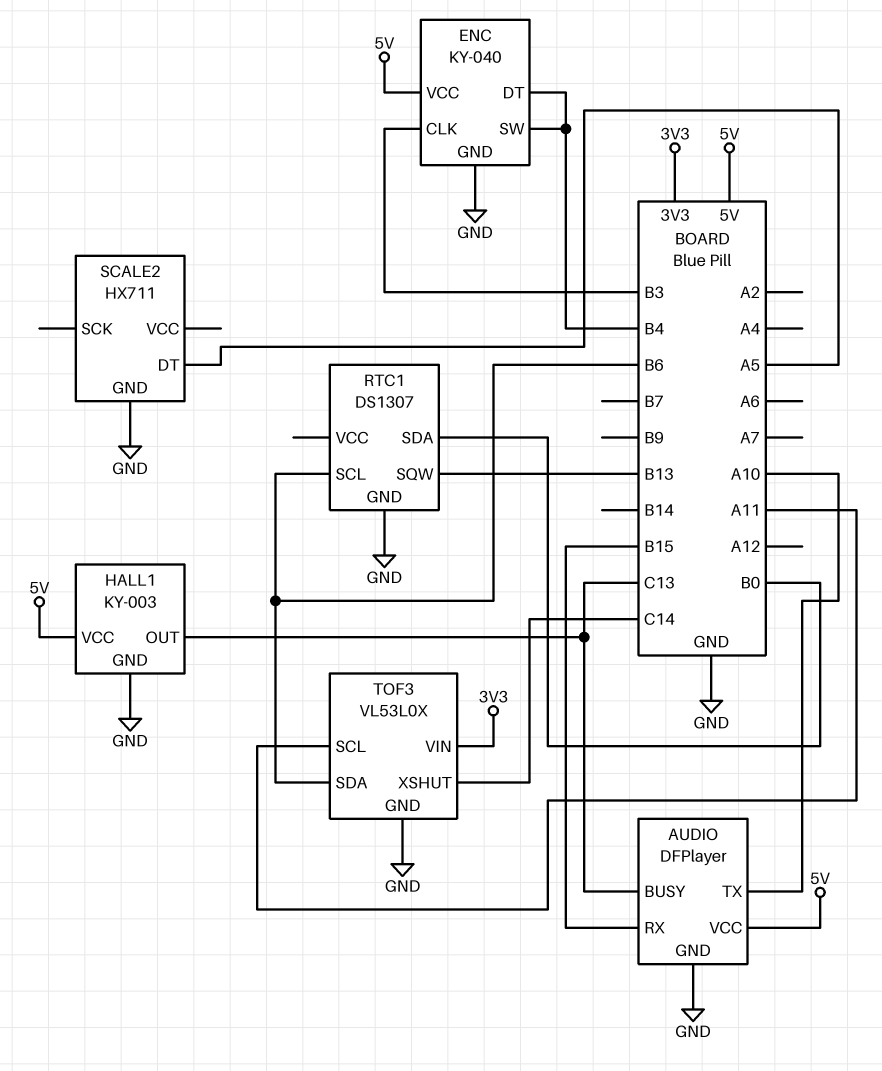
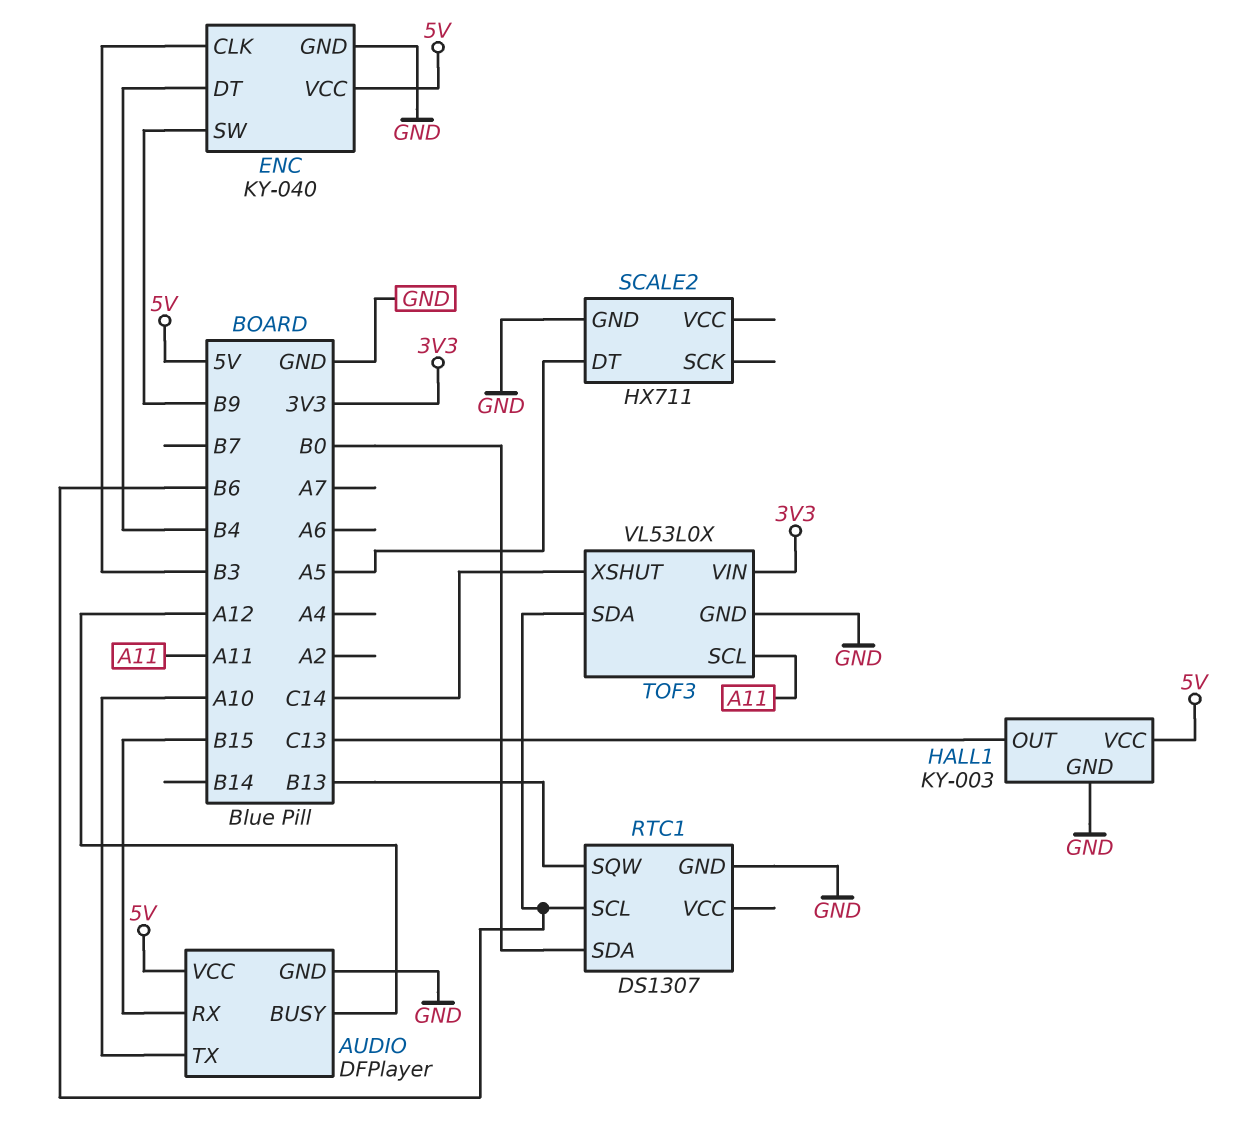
AUDIO pin BUSY: C13 -> A12
ENC pin SW: B4 -> B9

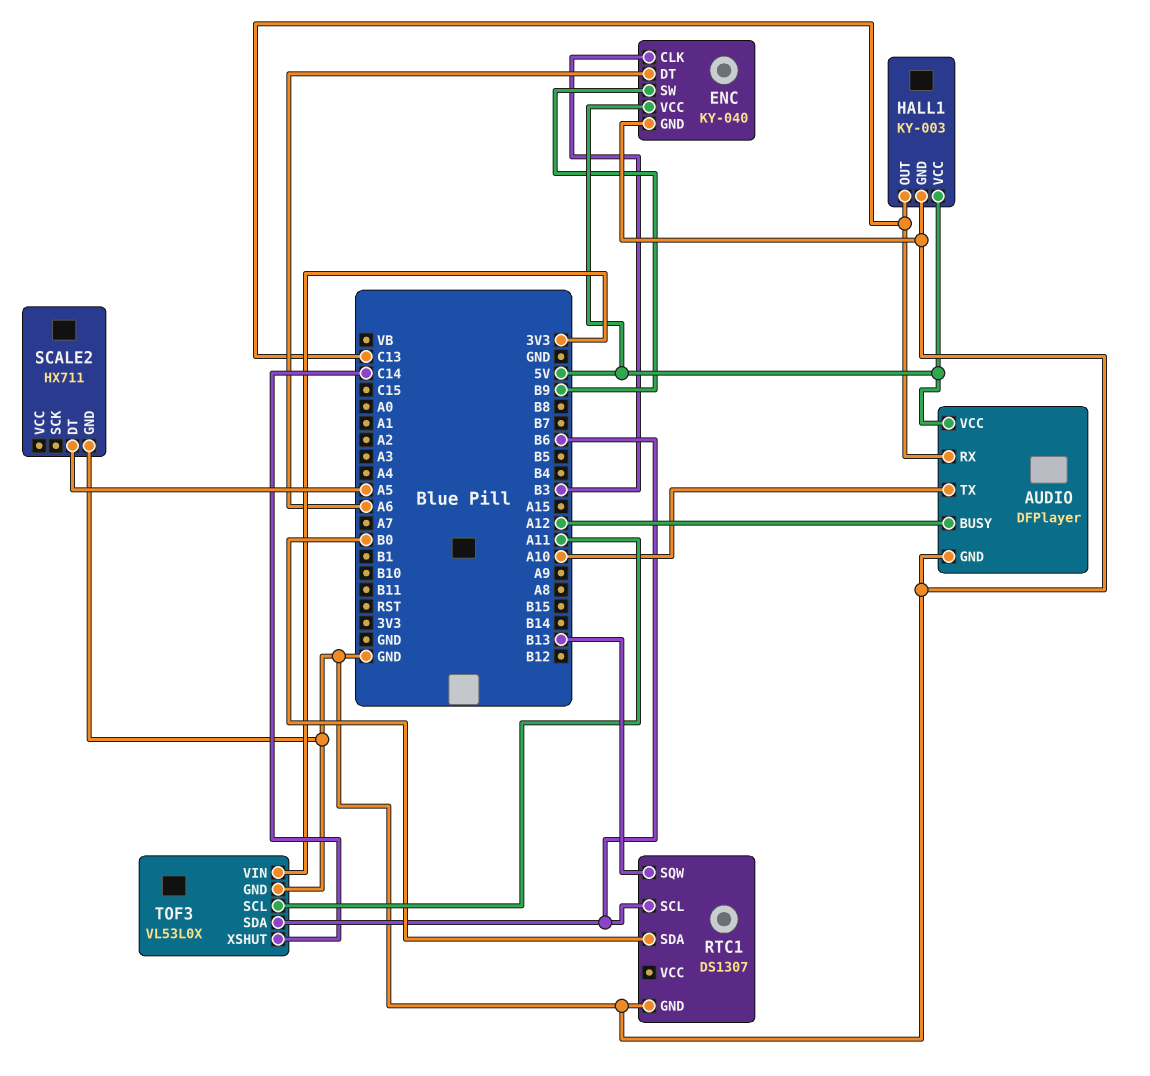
AUDIO pin RX: B15 -> C13
ENC pin DT: B4 -> A6

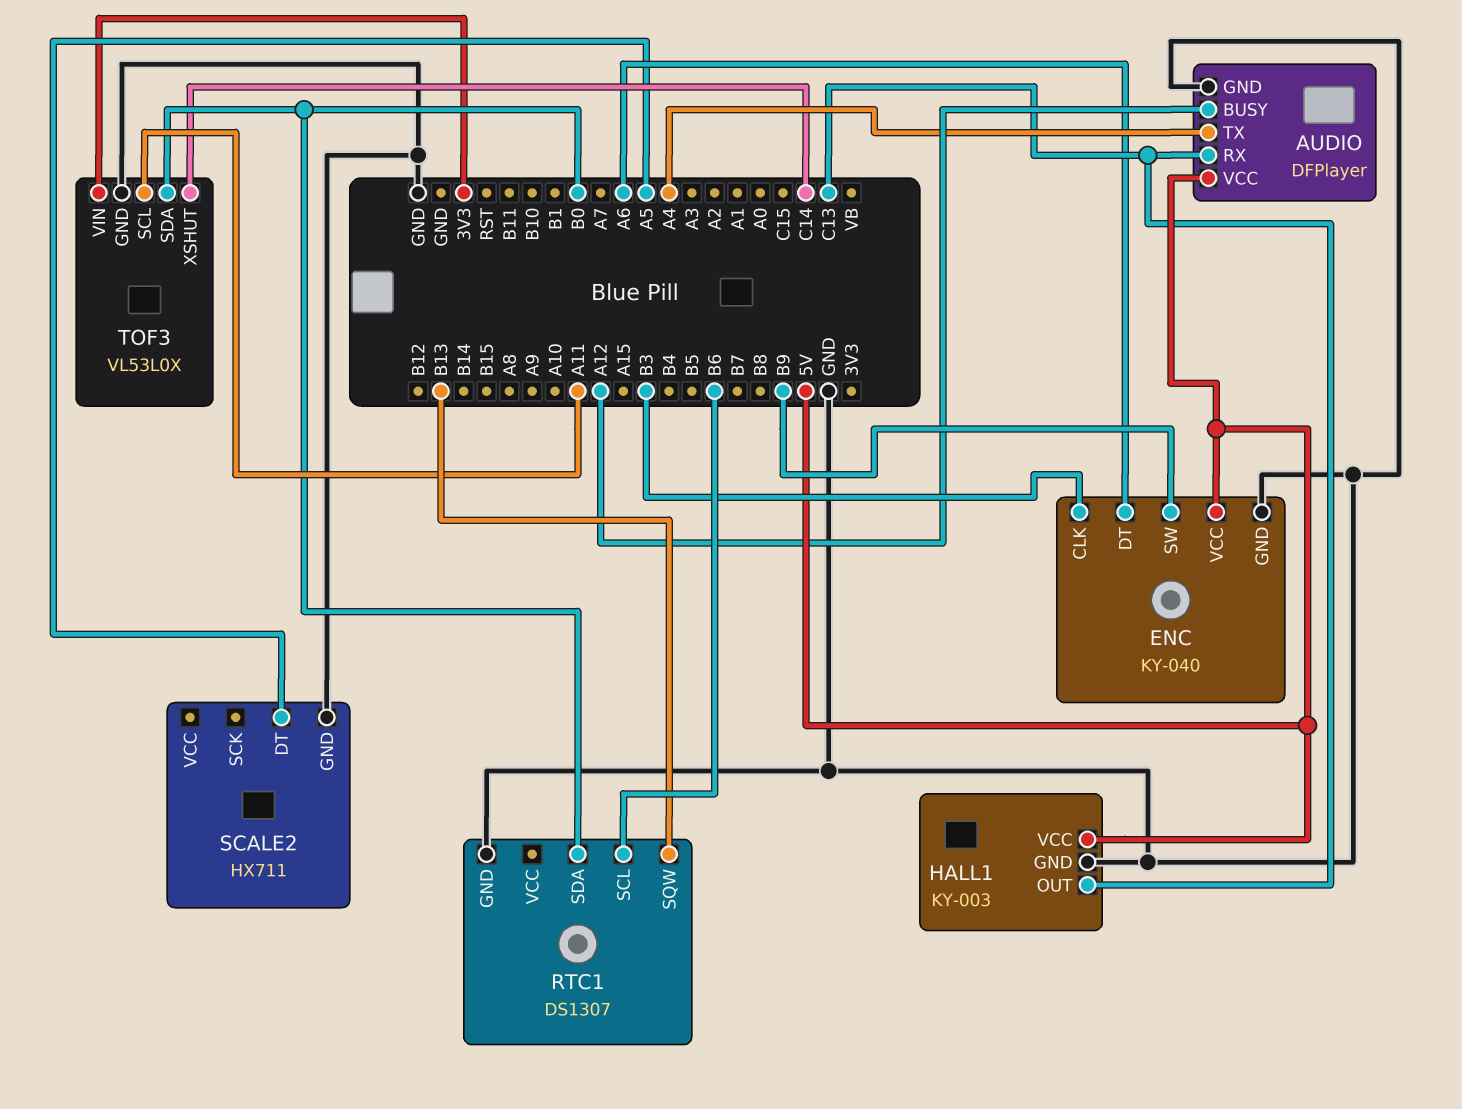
AUDIO pin TX: A10 -> A4
TOF3 pin SDA: B6 -> B0

